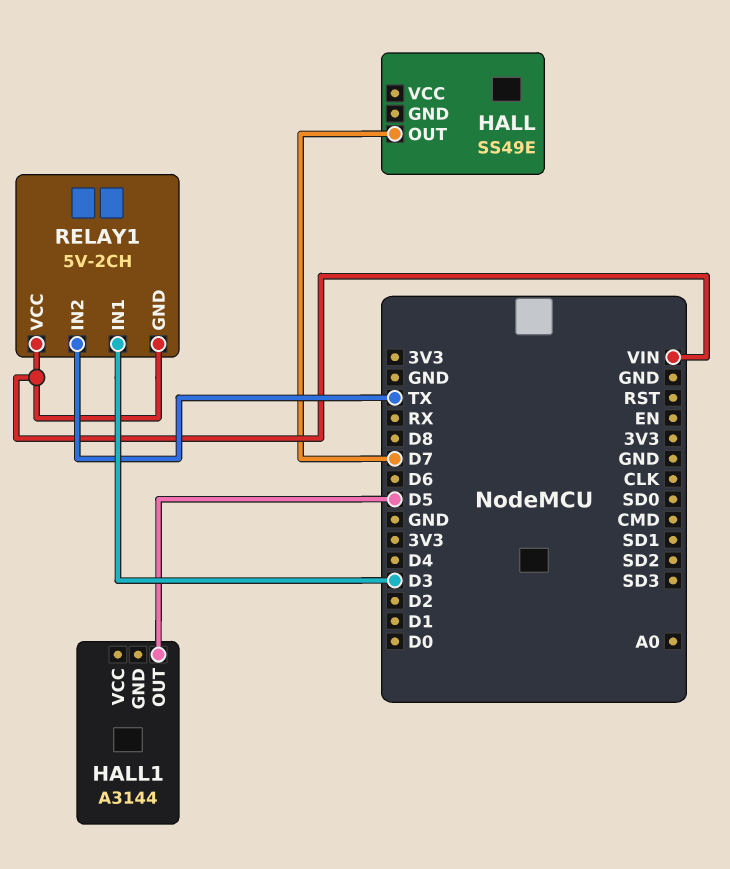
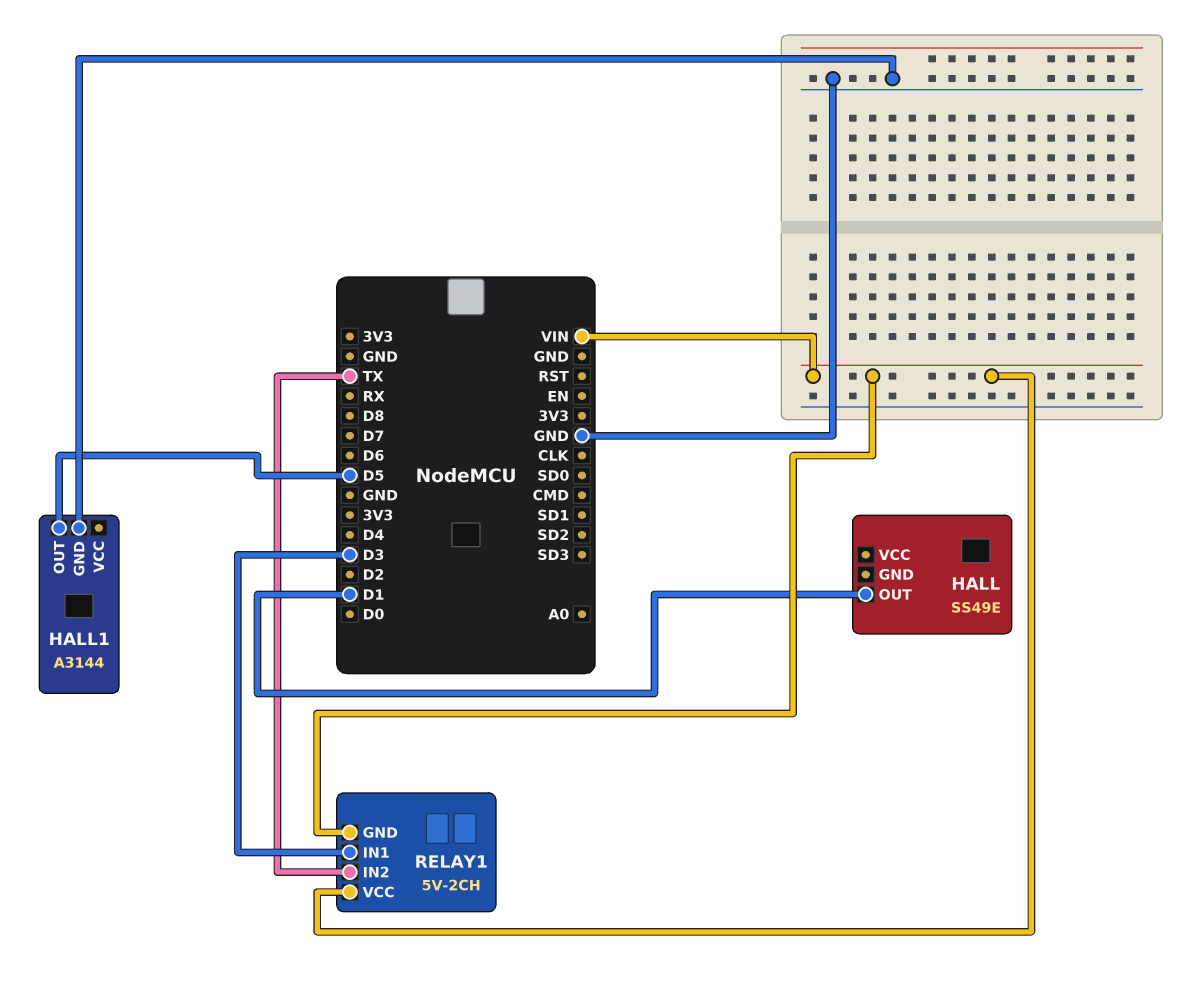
HALL pin OUT: D7 -> D1
HALL1 pin GND: none -> GND

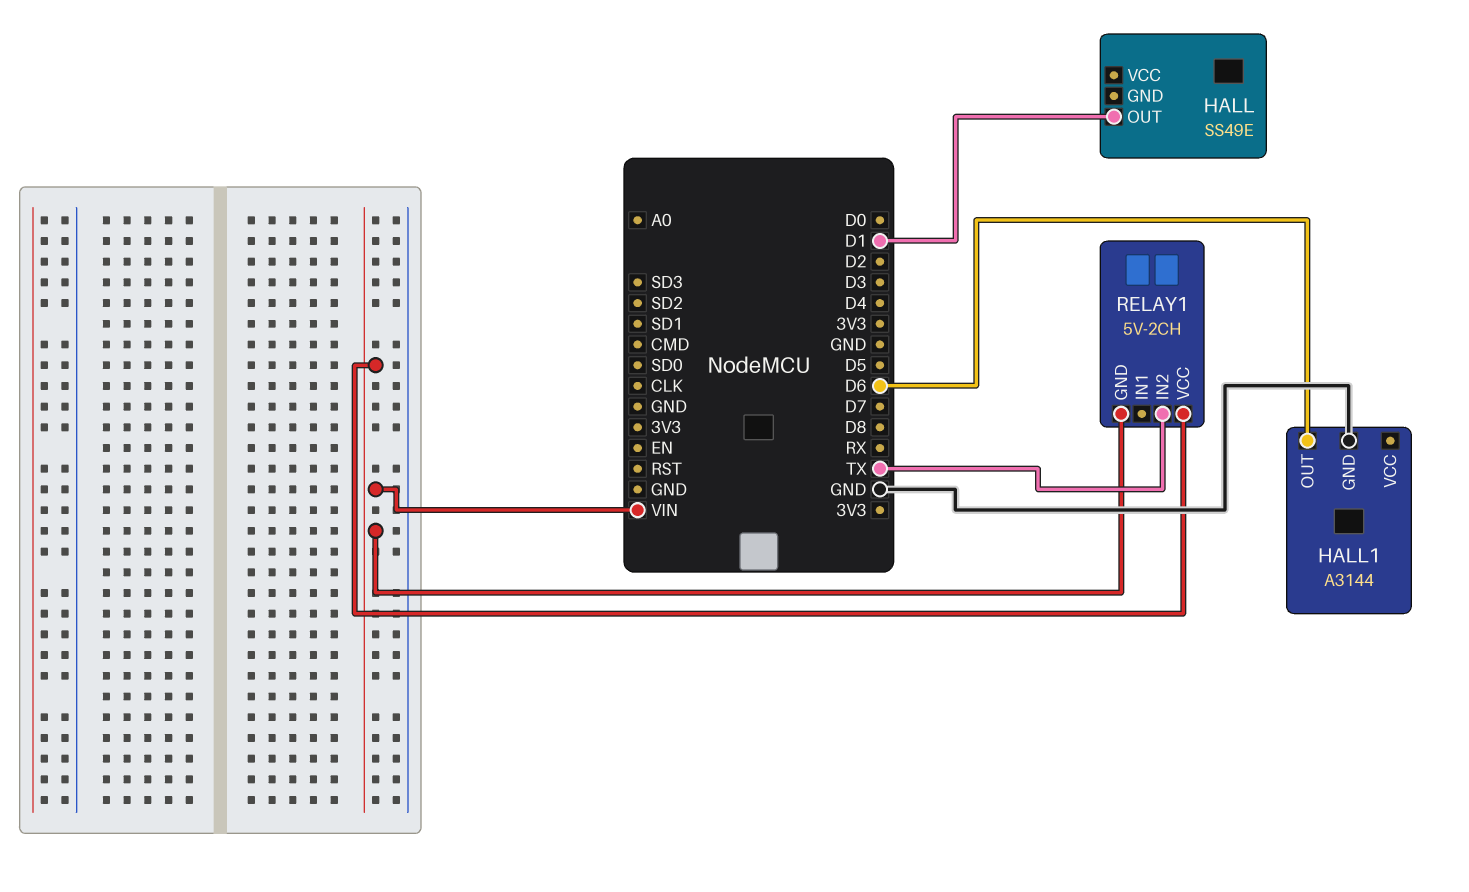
HALL1 pin OUT: D5 -> D6
RELAY1 pin IN1: D3 -> none

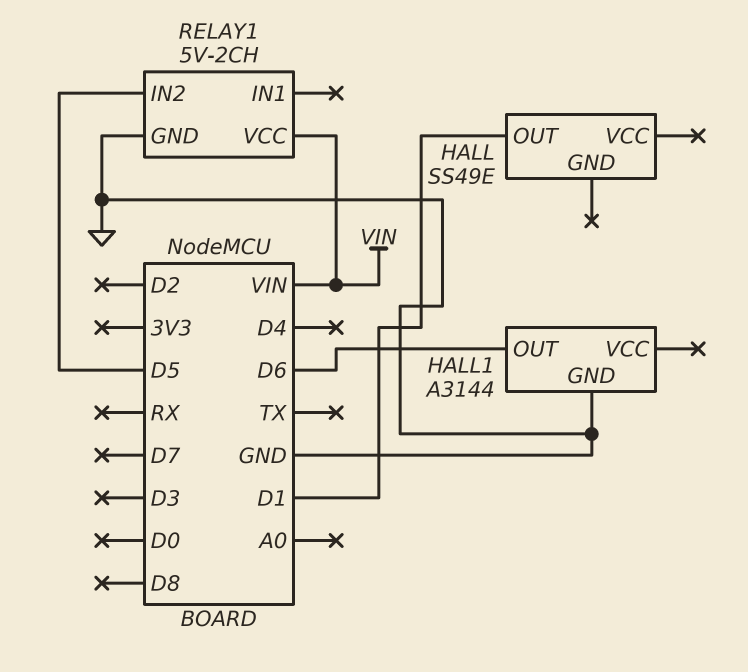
RELAY1 pin GND: VIN -> GND
RELAY1 pin IN2: TX -> D5

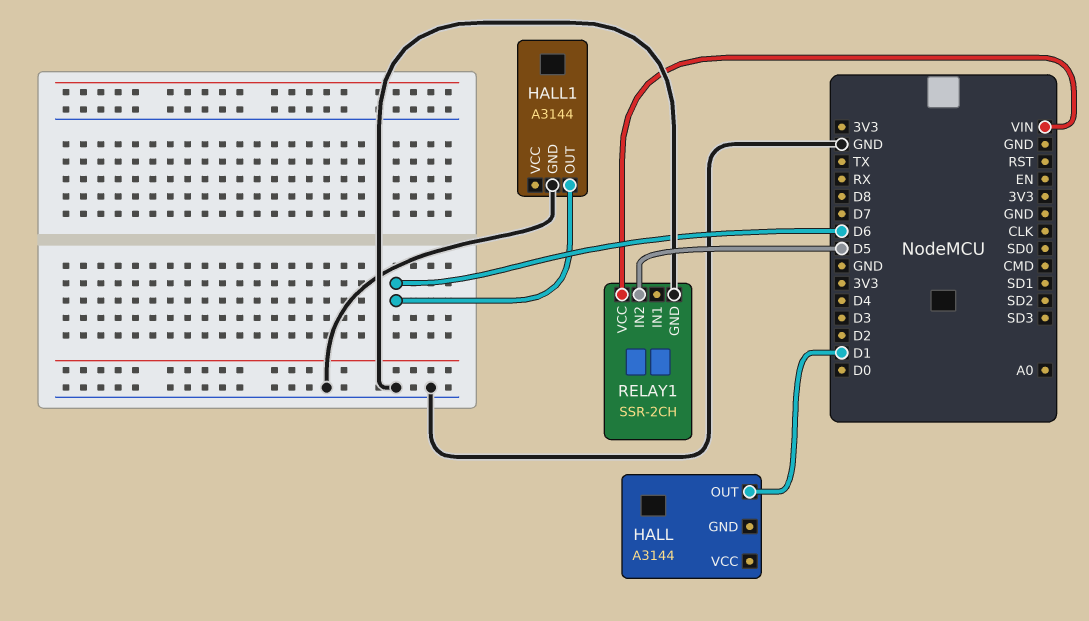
HALL: SS49E -> A3144
RELAY1: 5V-2CH -> SSR-2CH

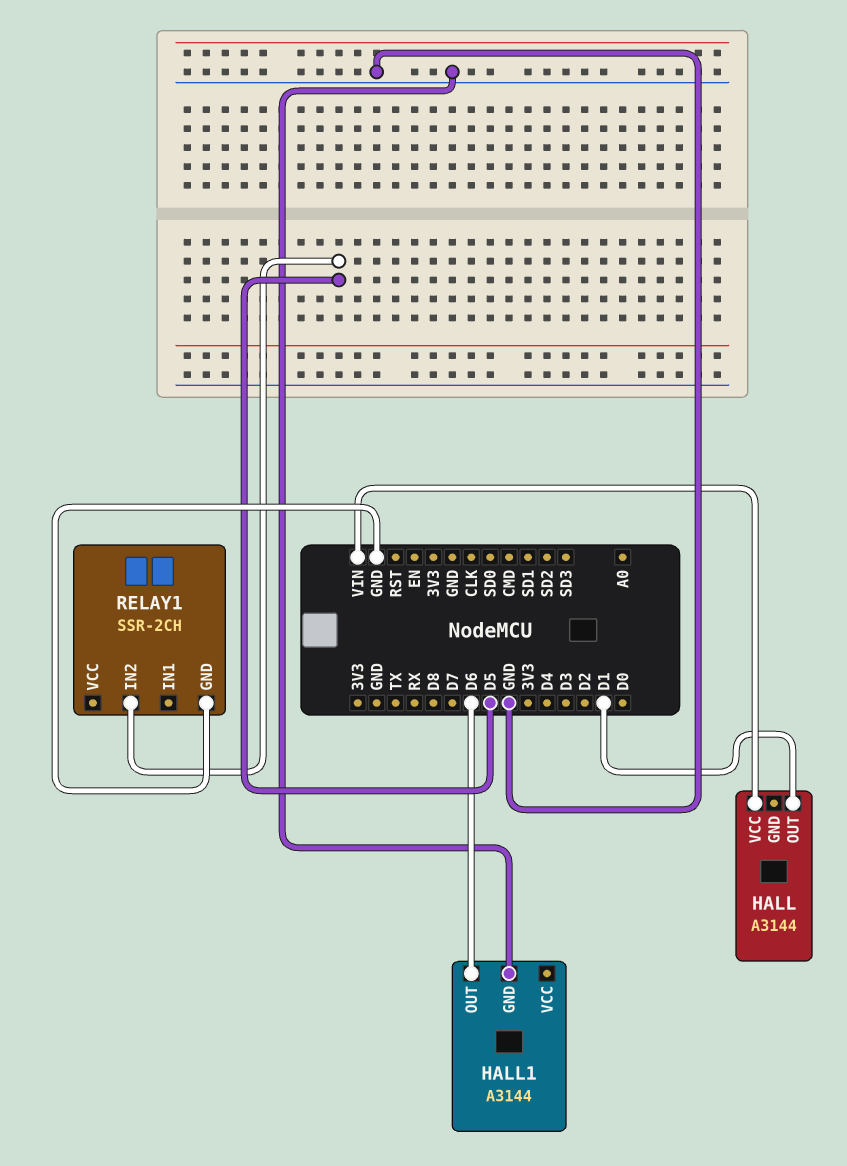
HALL pin VCC: none -> VIN
RELAY1 pin VCC: VIN -> none

